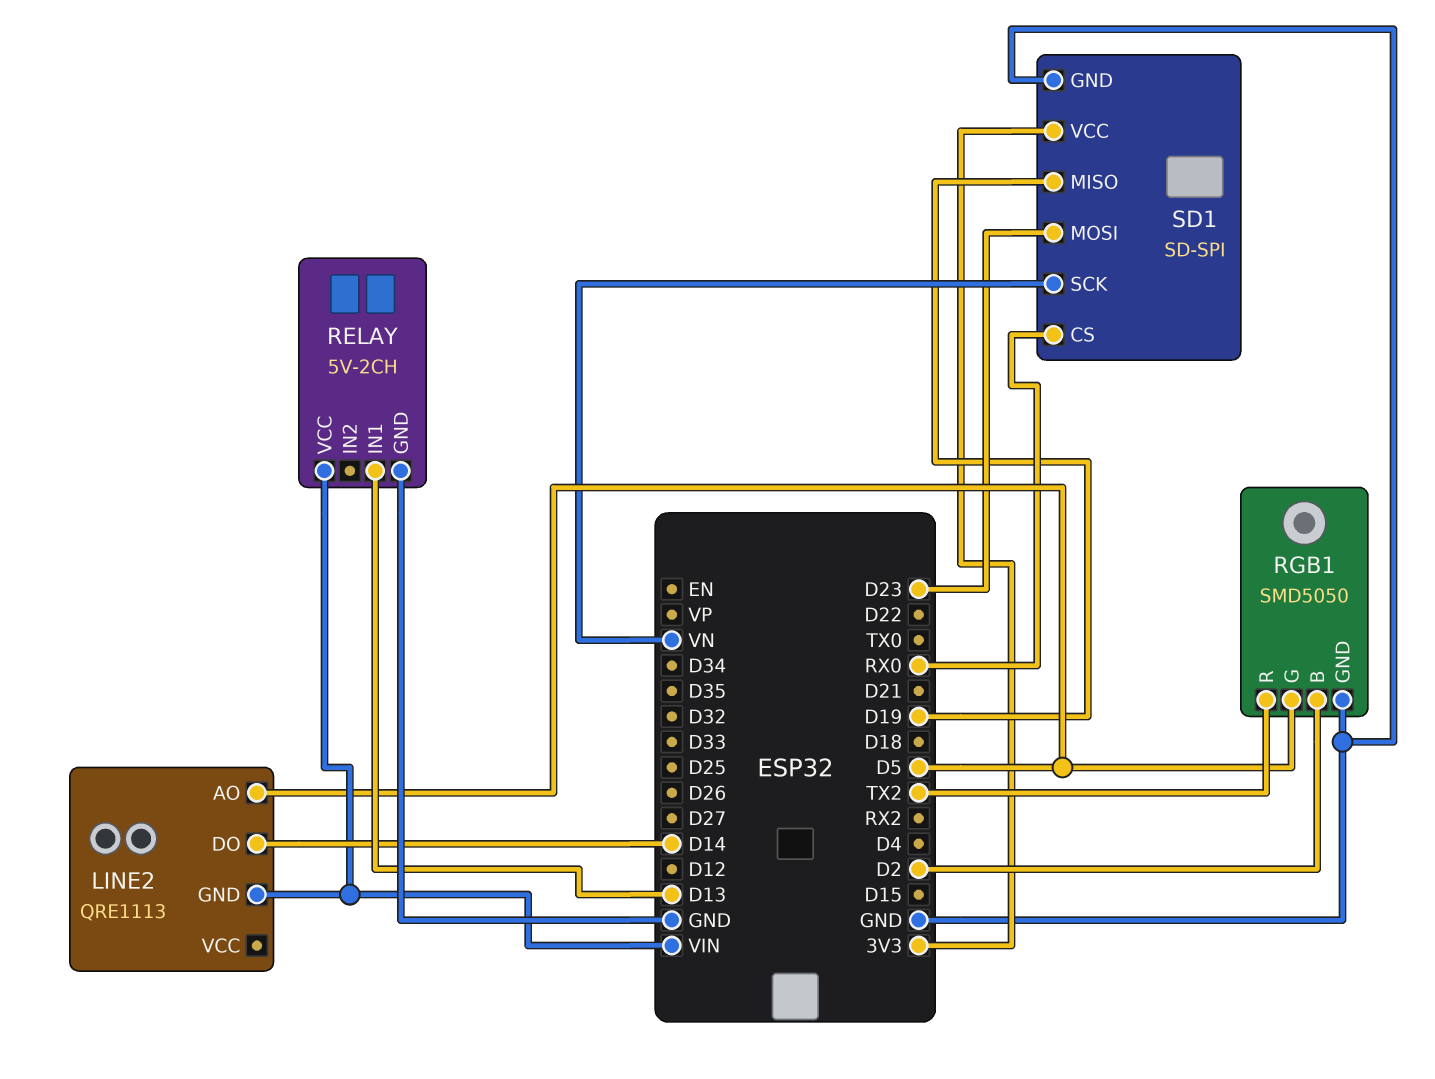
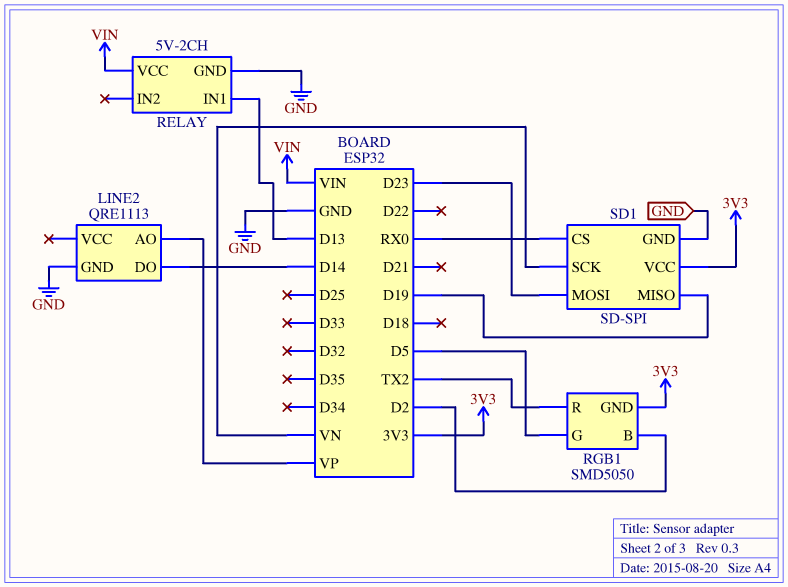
LINE2 pin AO: D5 -> VP
LINE2 pin GND: VIN -> GND
RGB1 pin GND: GND -> 3V3

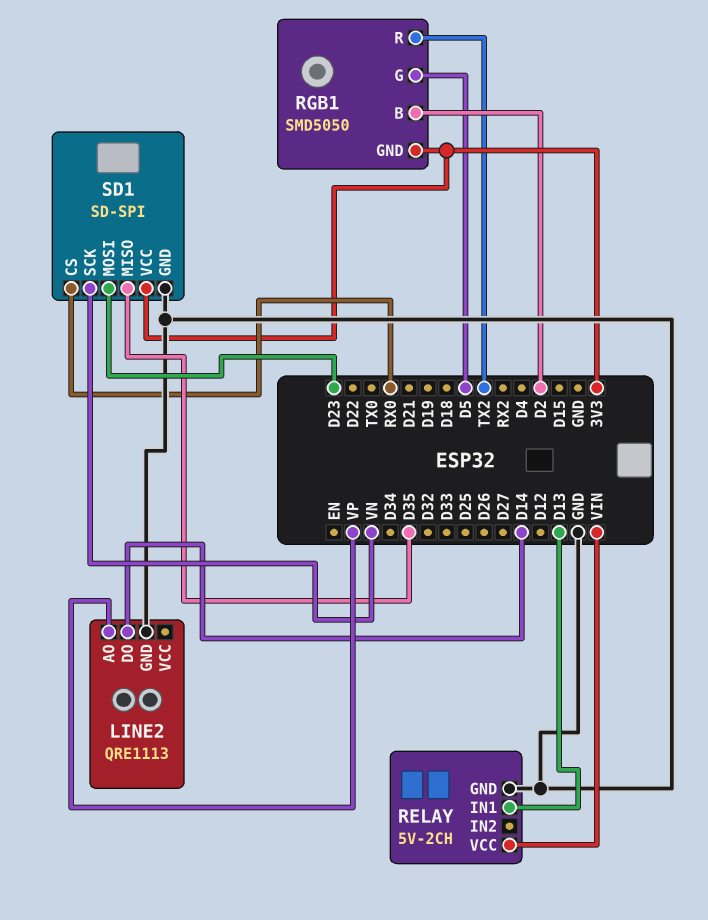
SD1 pin MISO: D19 -> D35

